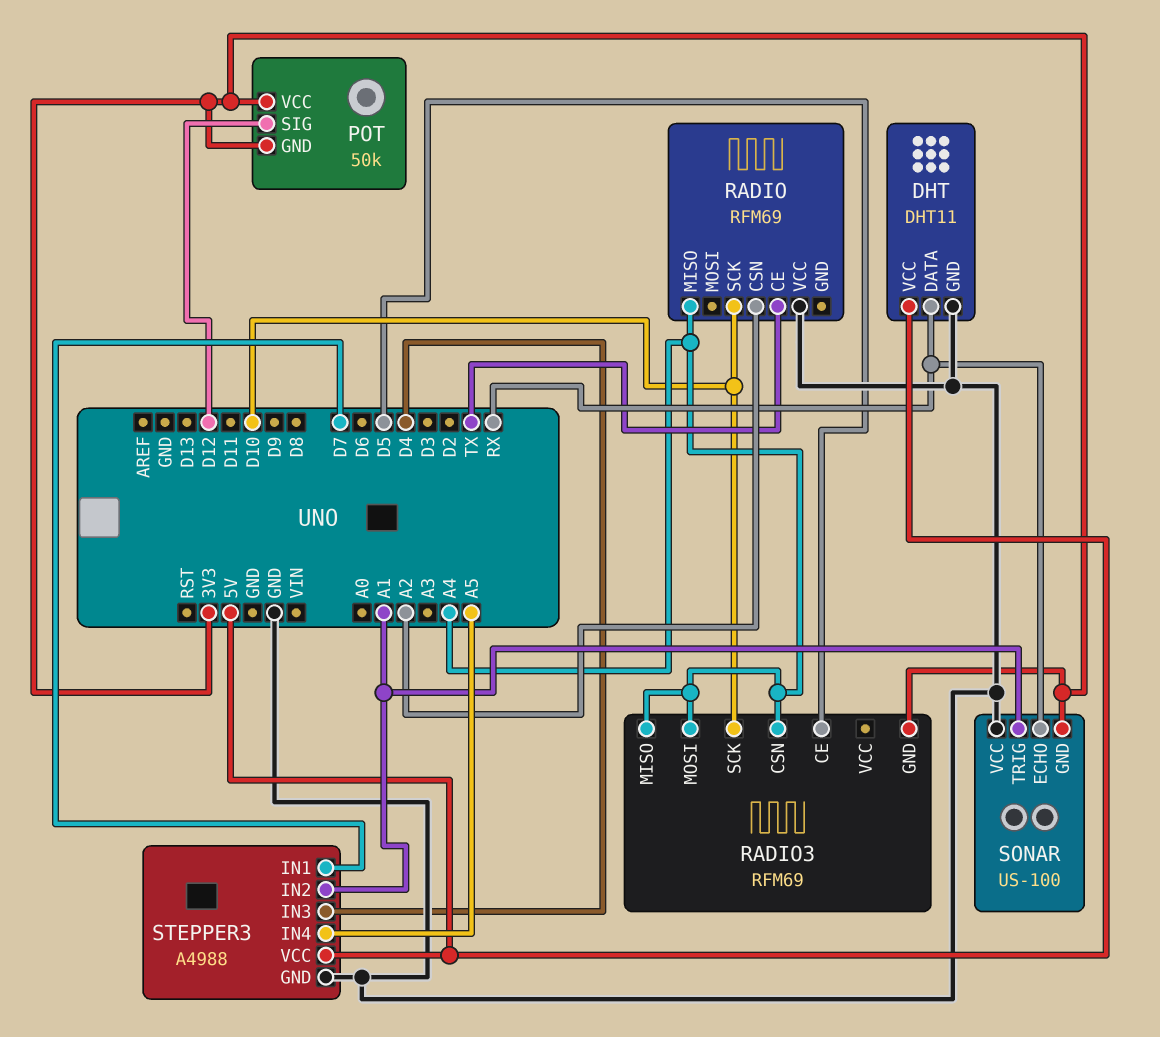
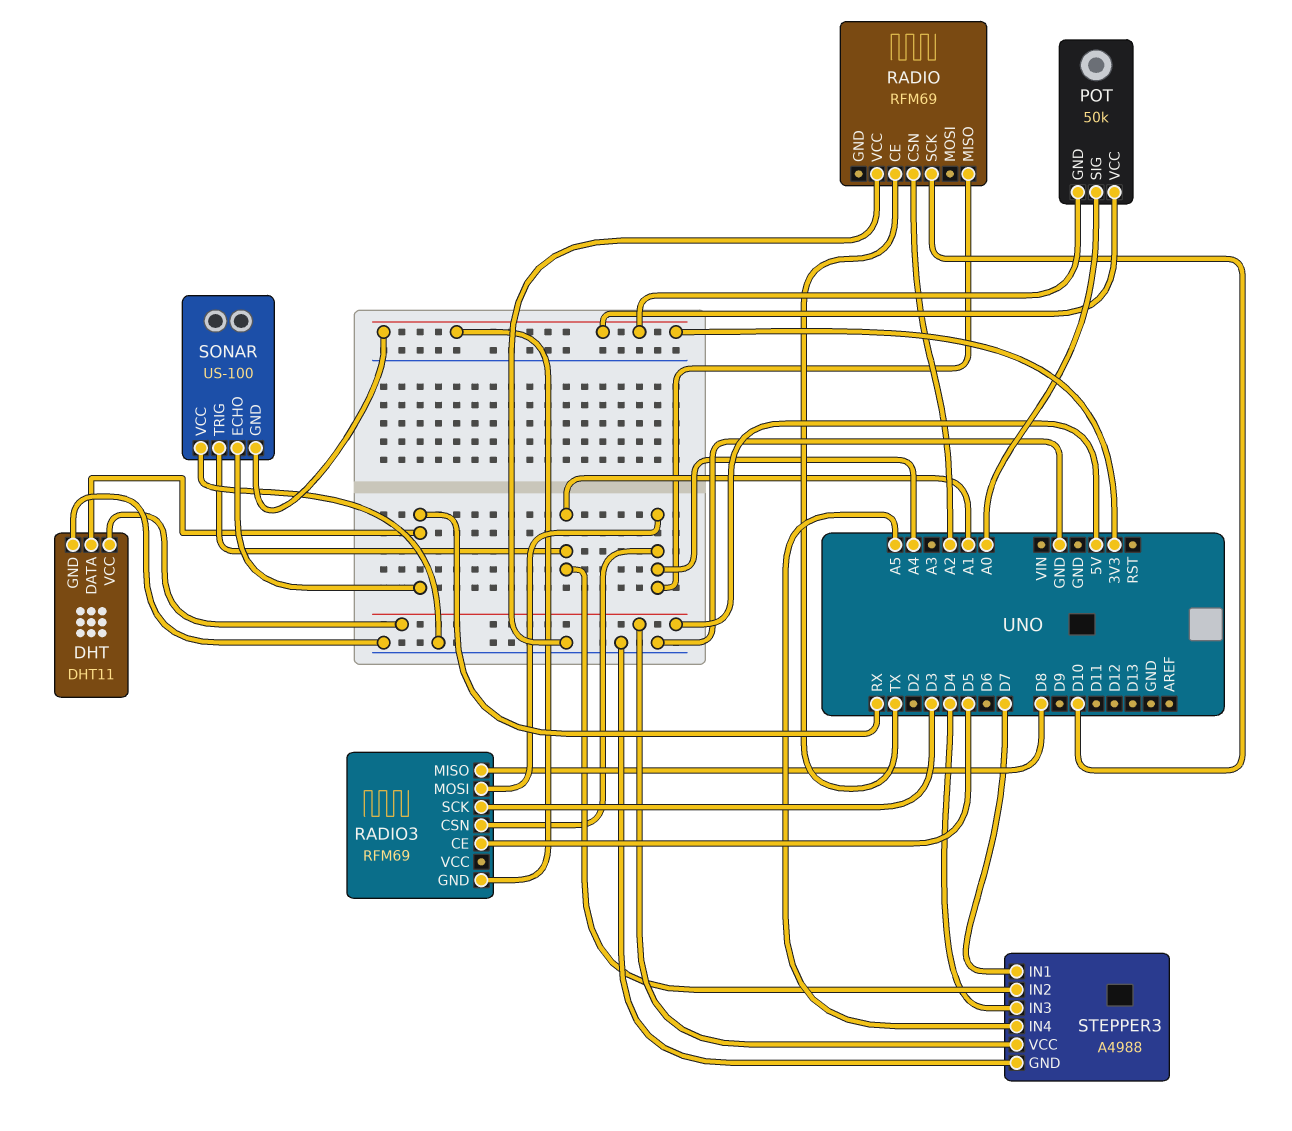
POT pin SIG: D12 -> A0
RADIO3 pin MISO: A4 -> D8
RADIO3 pin SCK: D10 -> D3

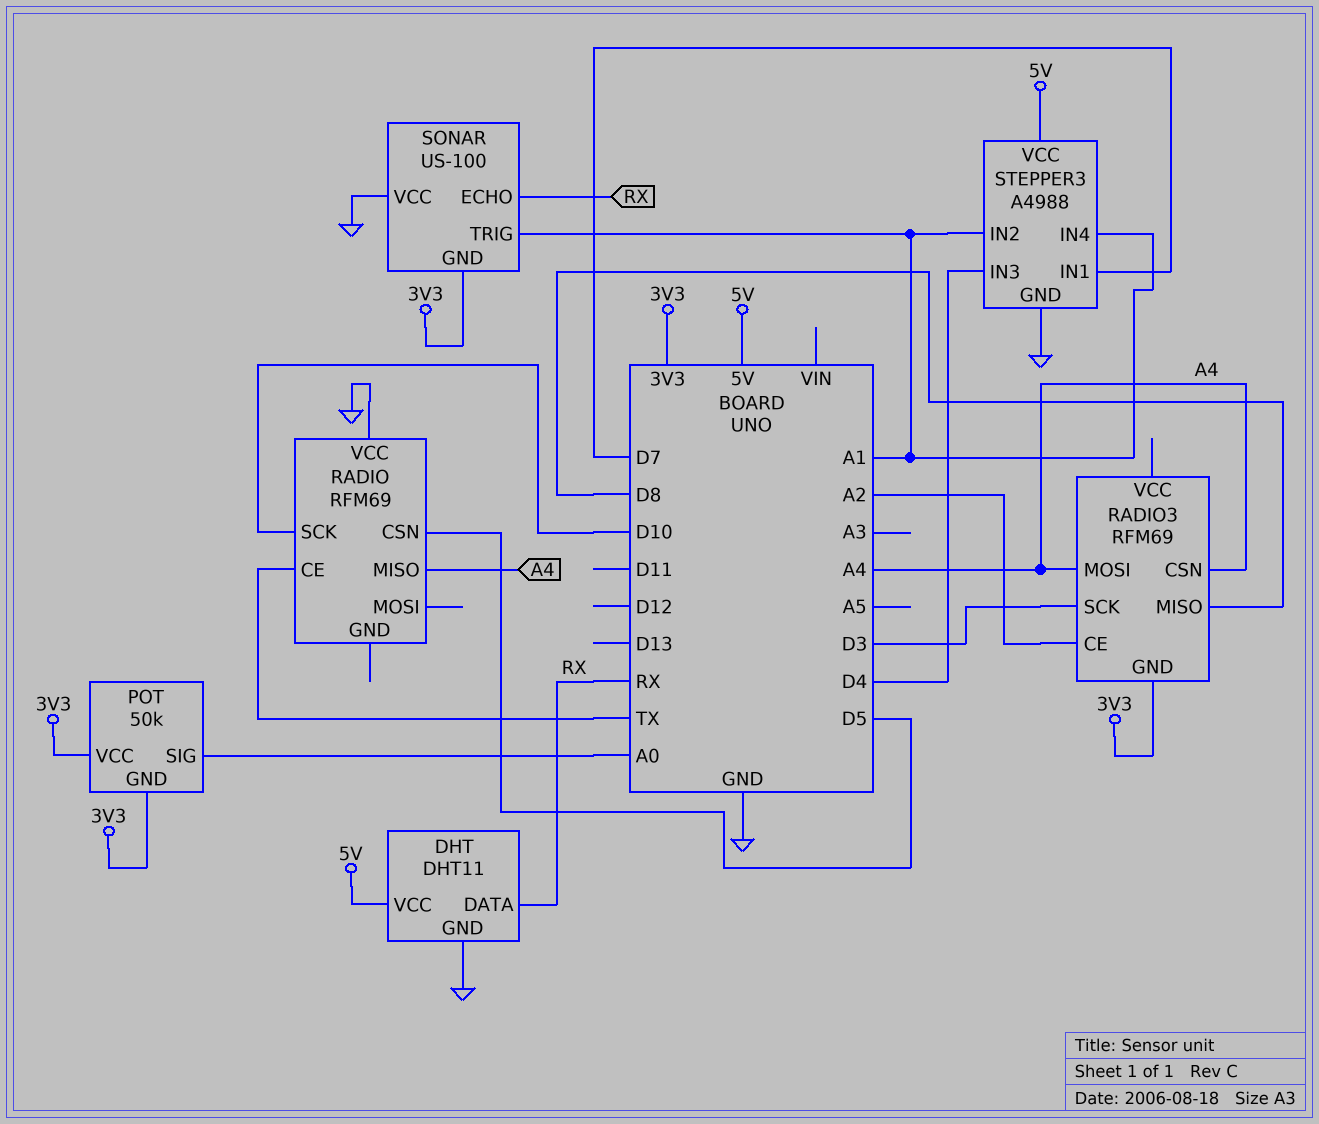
RADIO pin CSN: A2 -> D5
RADIO3 pin CE: D5 -> A2
STEPPER3 pin IN4: A5 -> A1

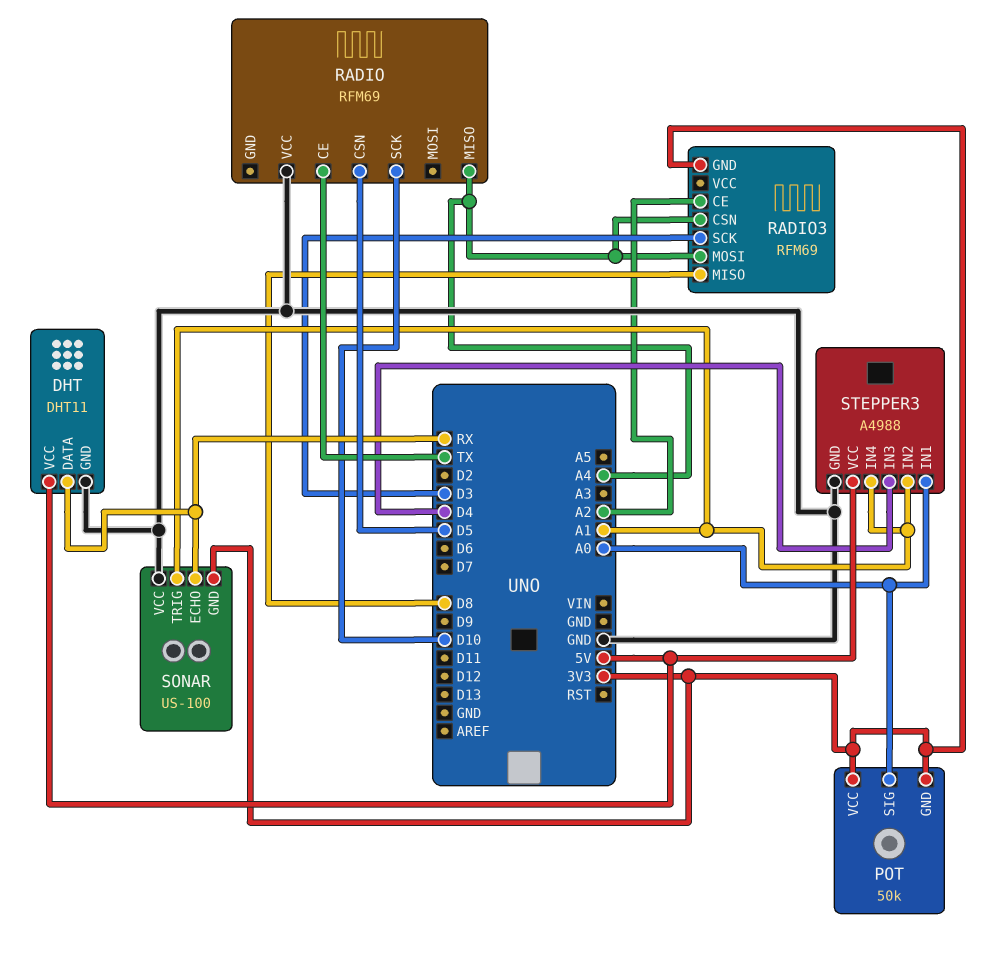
STEPPER3 pin IN1: D7 -> A0

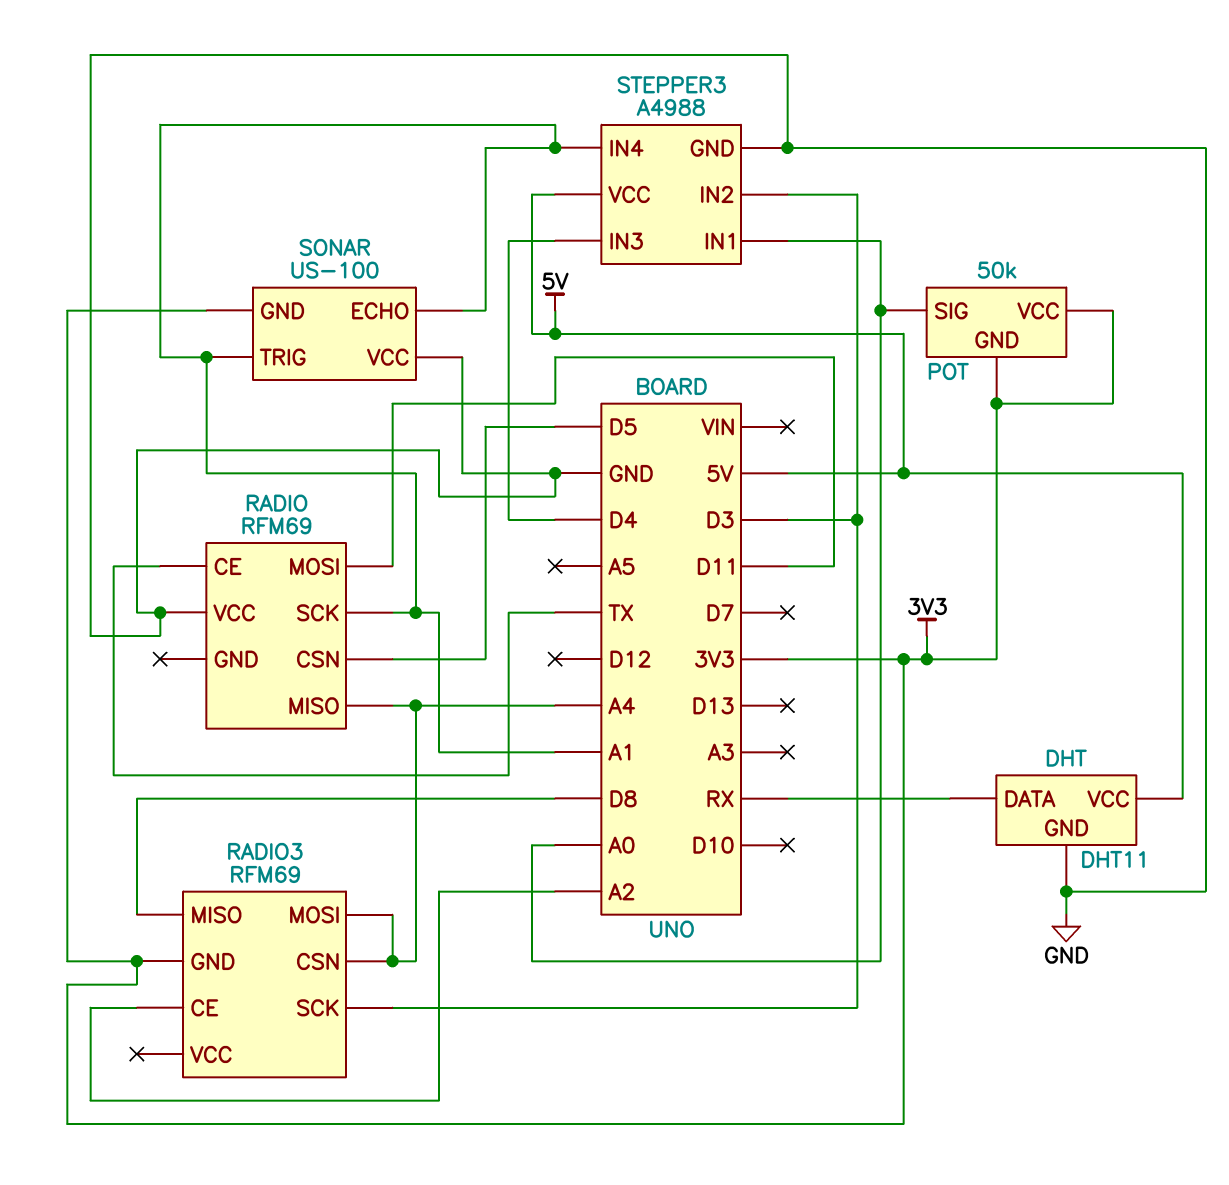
RADIO pin MOSI: none -> D11
RADIO pin SCK: D10 -> A1
SONAR pin ECHO: RX -> A1
STEPPER3 pin IN2: A1 -> D3

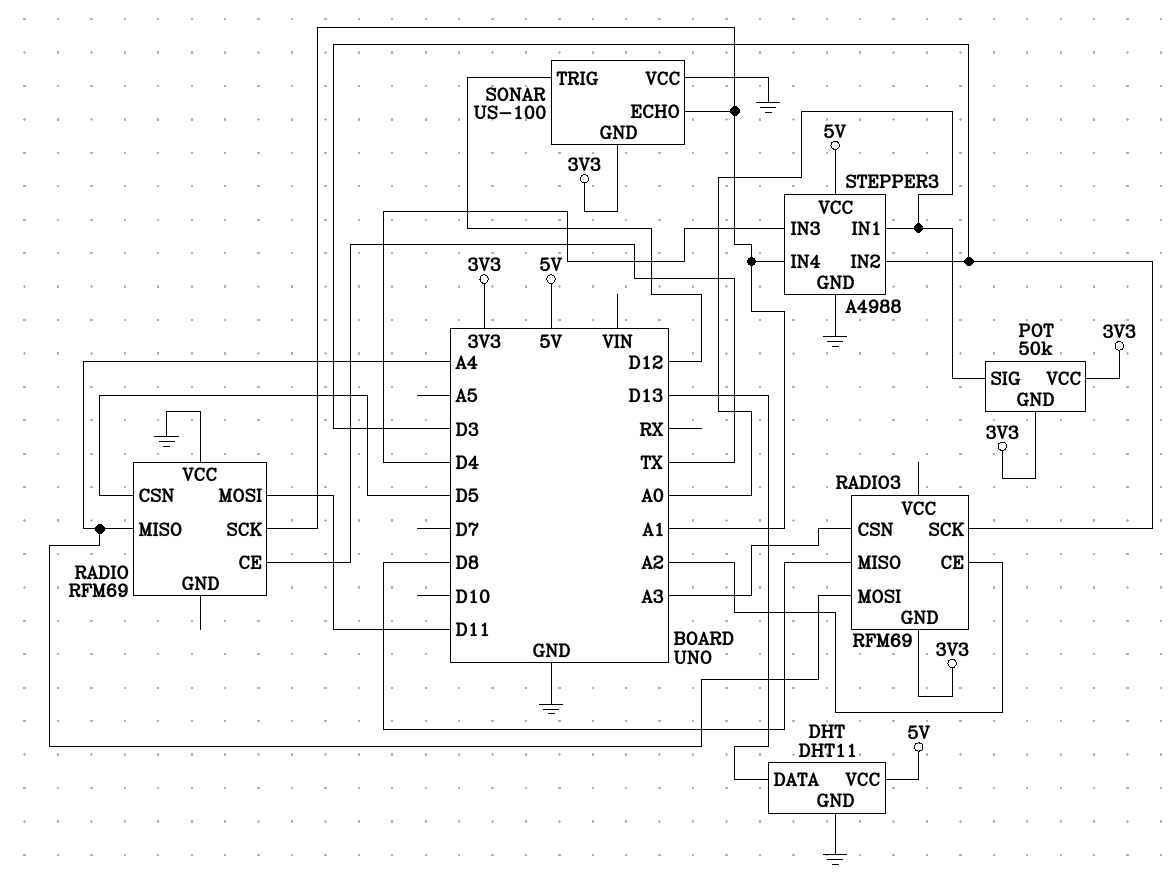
DHT pin DATA: RX -> D13
RADIO3 pin CSN: A4 -> A3
SONAR pin TRIG: A1 -> D12

